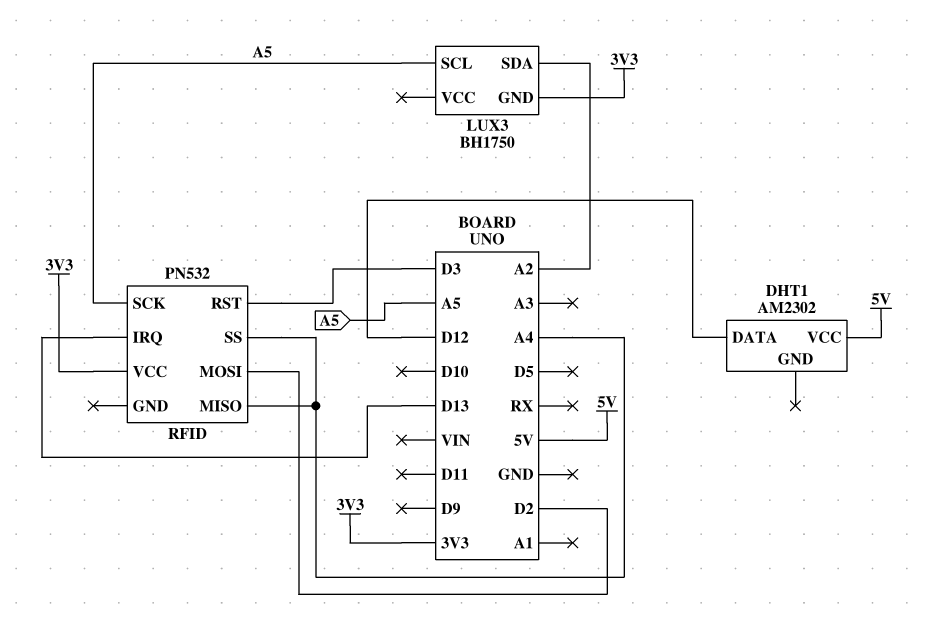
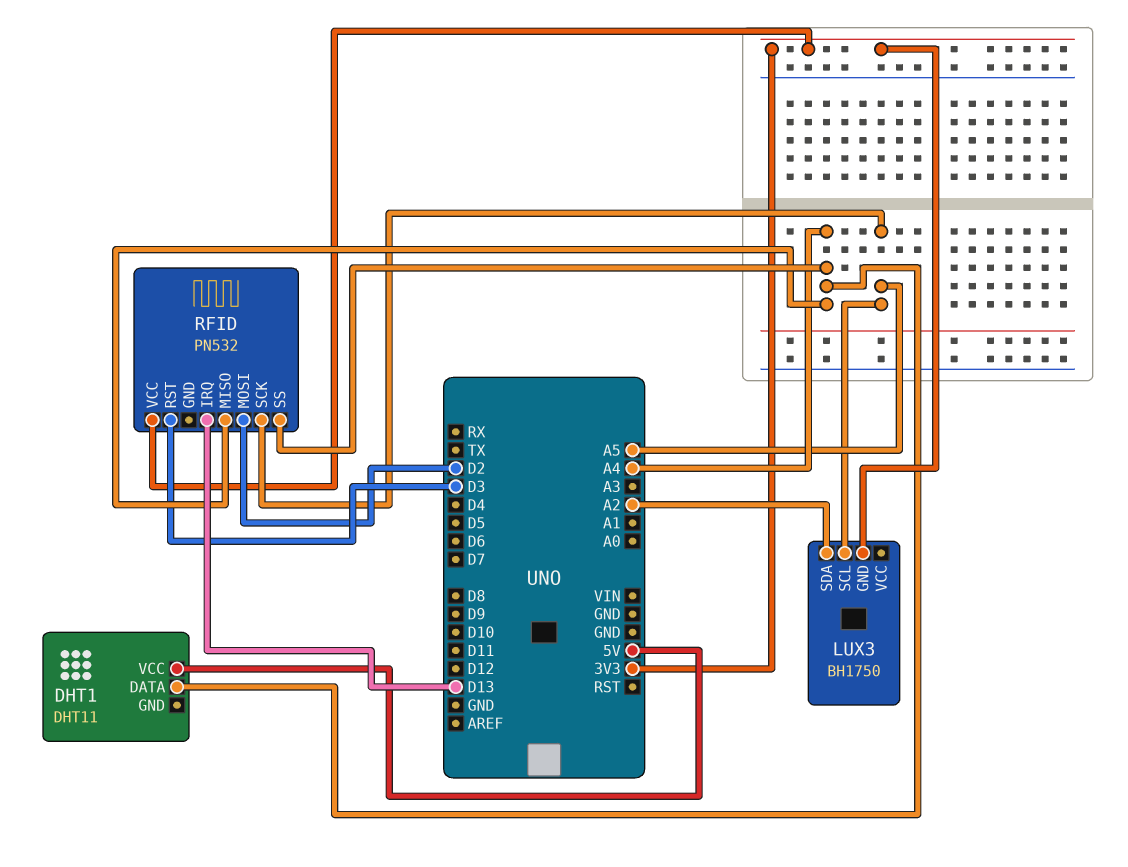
DHT1: AM2302 -> DHT11
DHT1 pin DATA: D12 -> A4

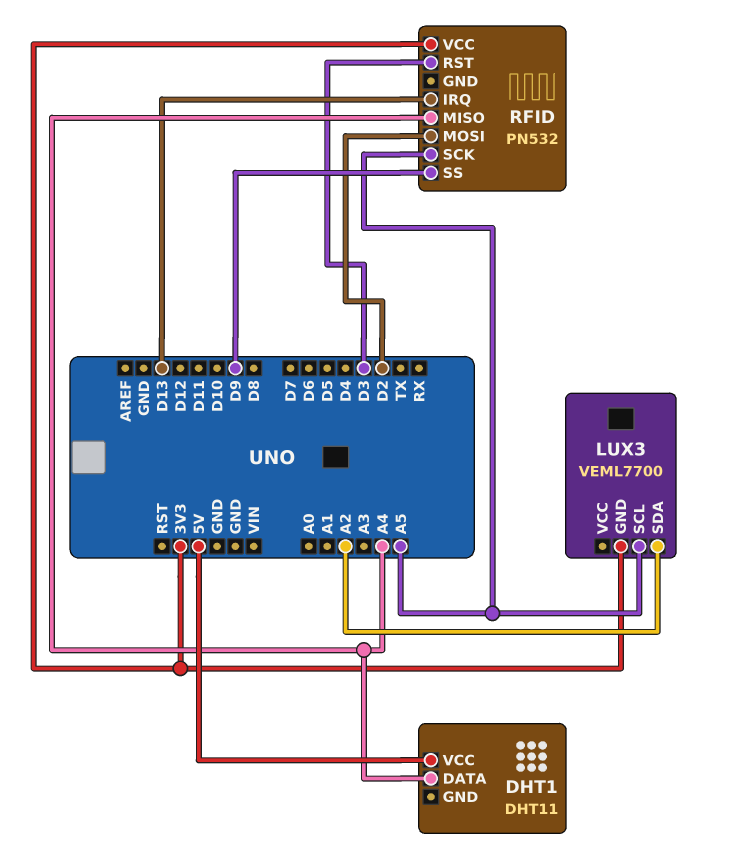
LUX3: BH1750 -> VEML7700
RFID pin SS: A4 -> D9

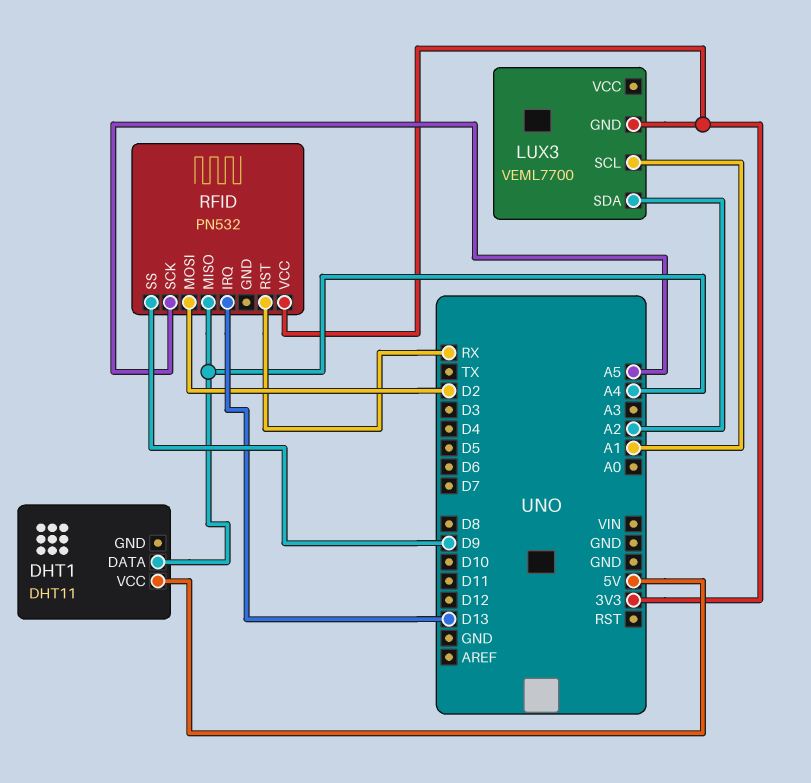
LUX3 pin SCL: A5 -> A1
RFID pin RST: D3 -> RX

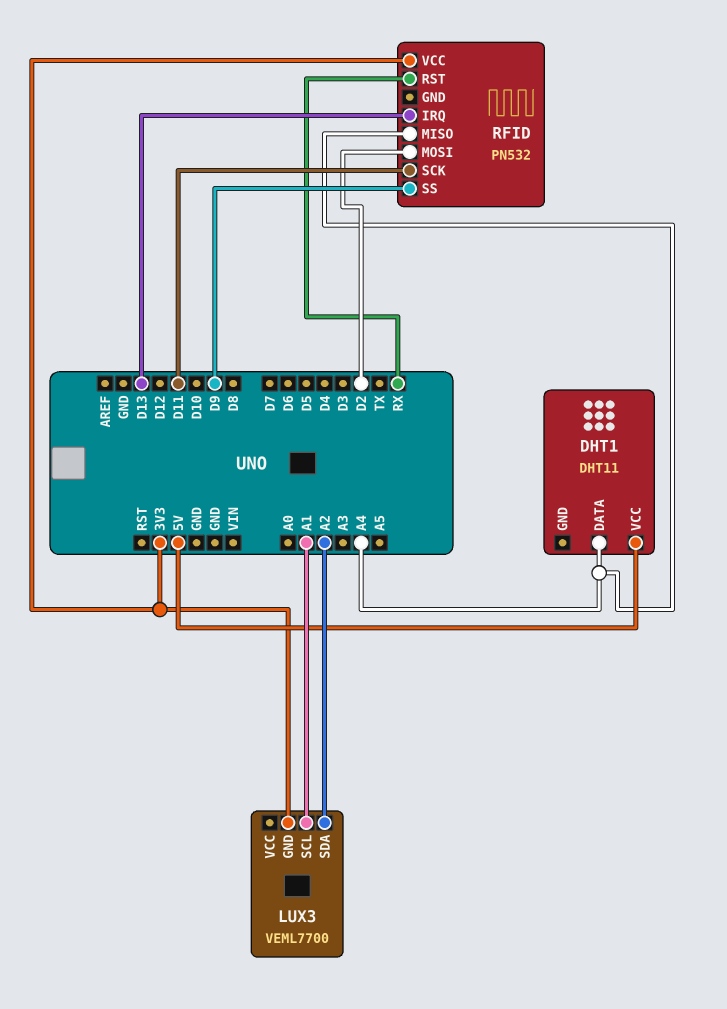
RFID pin SCK: A5 -> D11

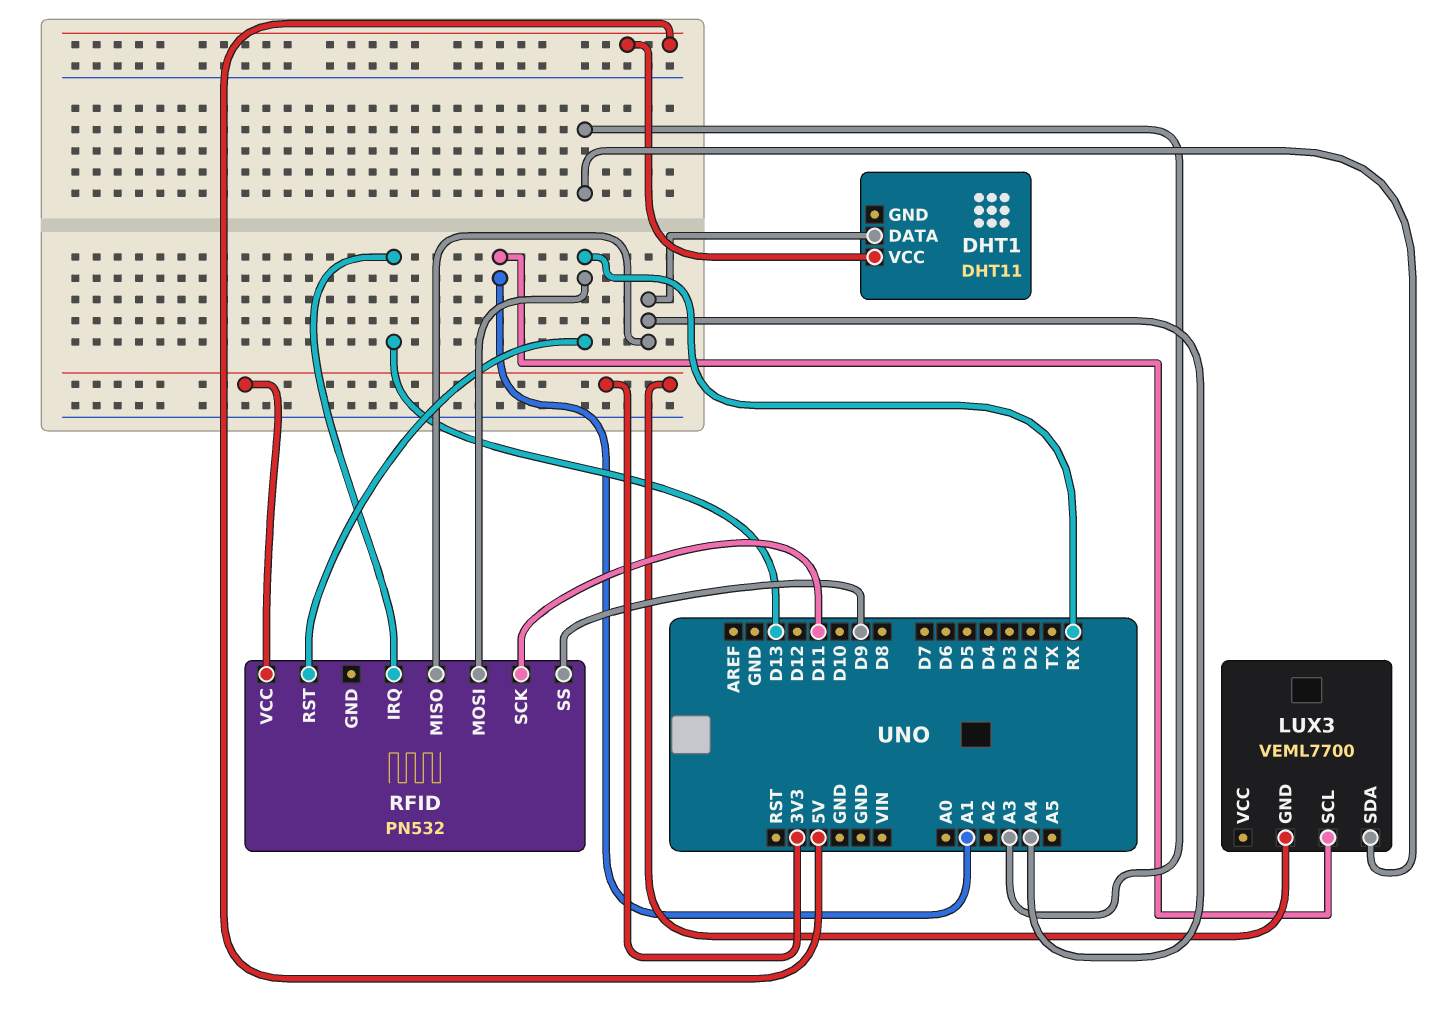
LUX3 pin SDA: A2 -> A3
RFID pin MOSI: D2 -> RX

